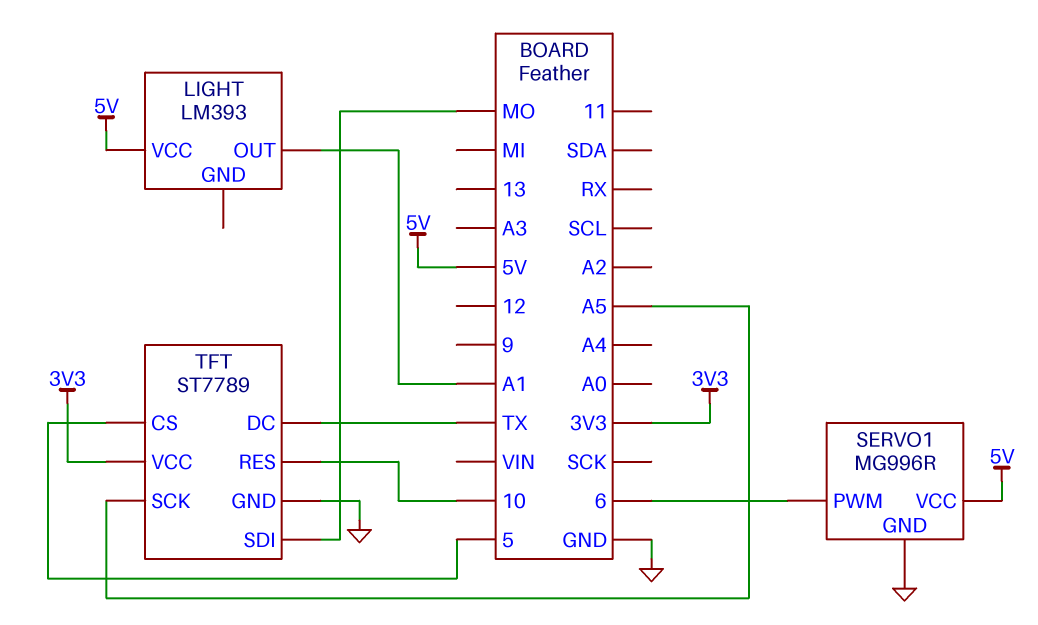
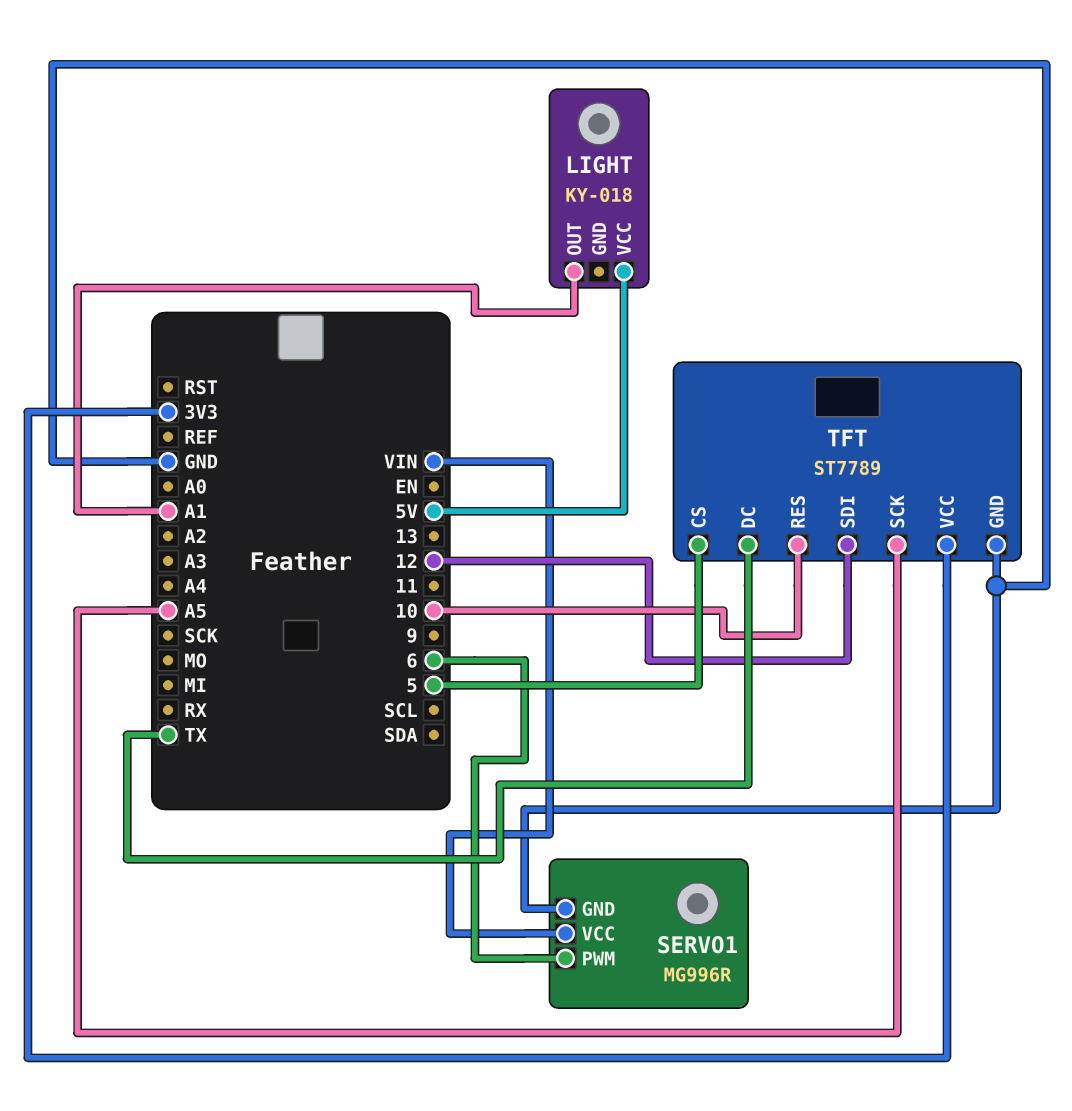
LIGHT: LM393 -> KY-018
SERVO1 pin VCC: 5V -> VIN
TFT pin SDI: MO -> 12

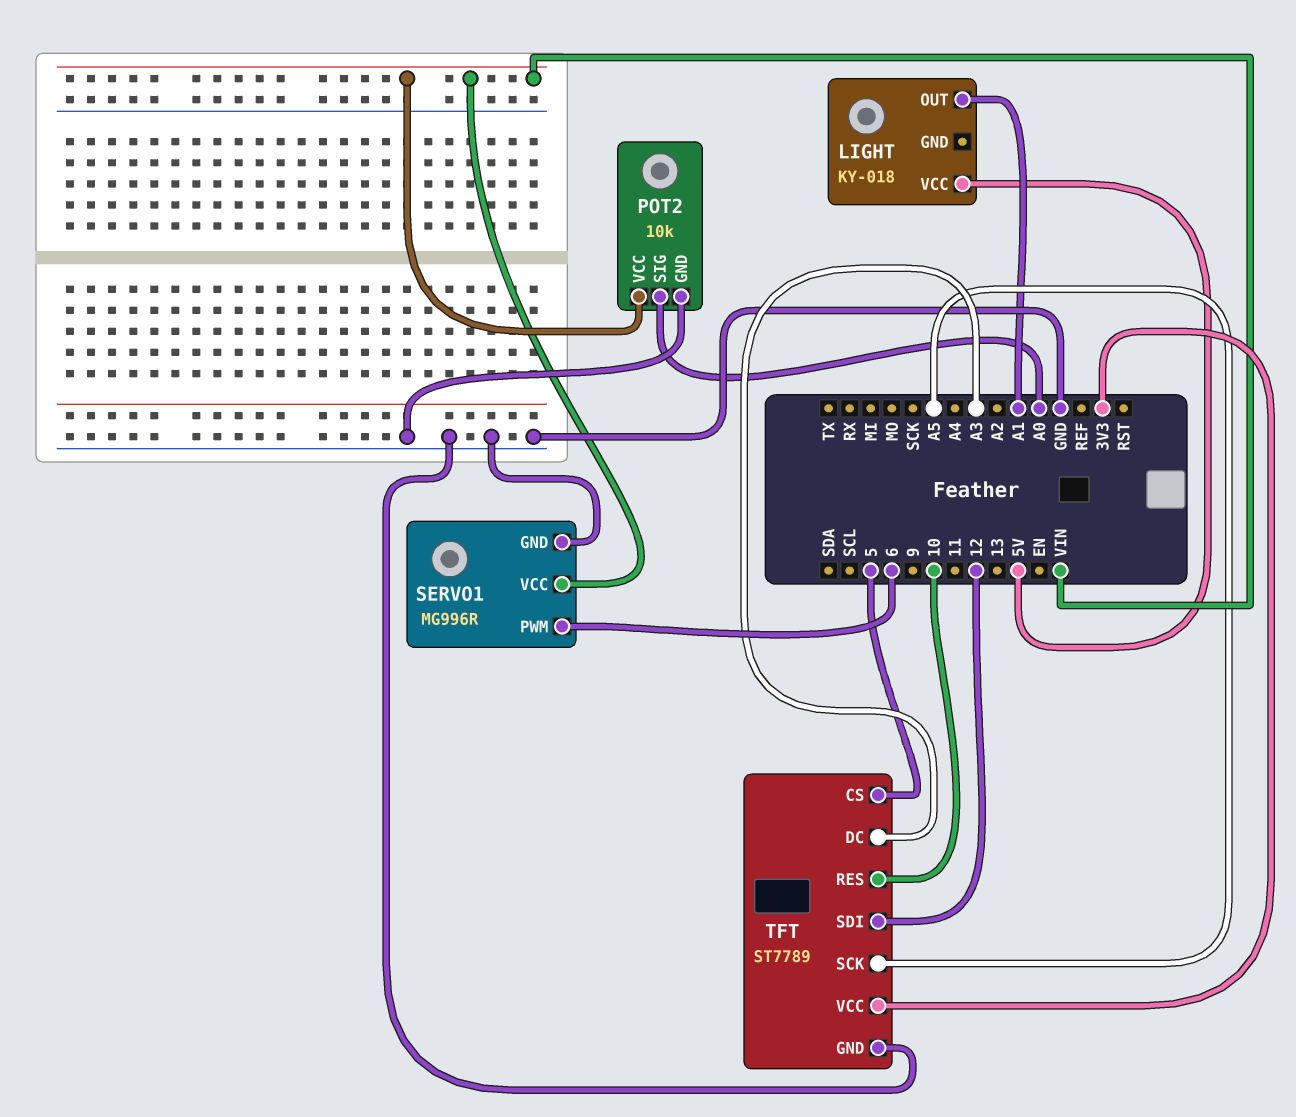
POT2: none -> 10k
POT2 pin GND: none -> GND
POT2 pin SIG: none -> A0
POT2 pin VCC: none -> VIN
TFT pin DC: TX -> A3

